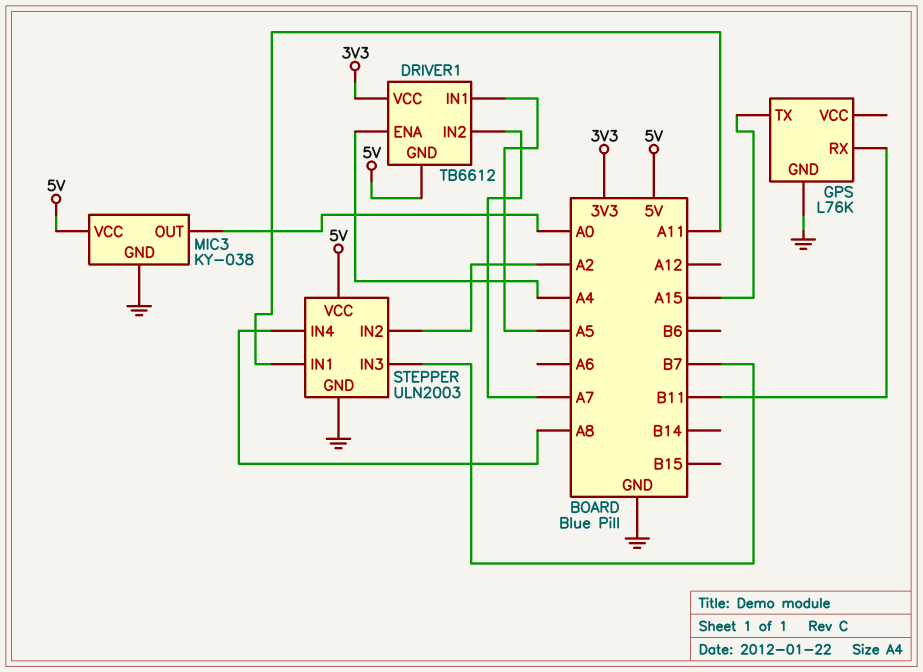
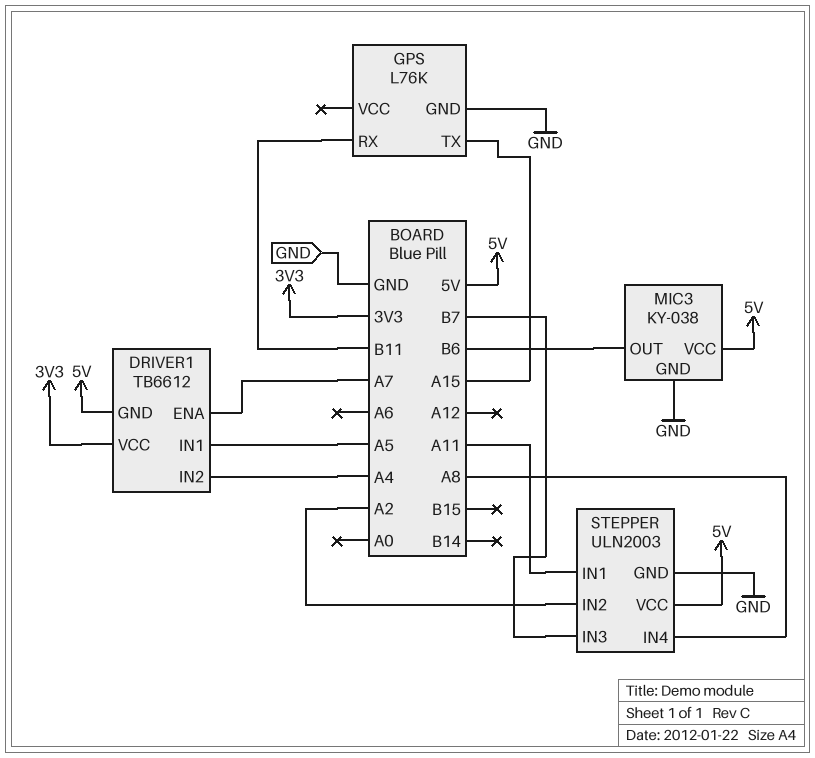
DRIVER1 pin ENA: A4 -> A7
DRIVER1 pin IN2: A7 -> A4
MIC3 pin OUT: A0 -> B6

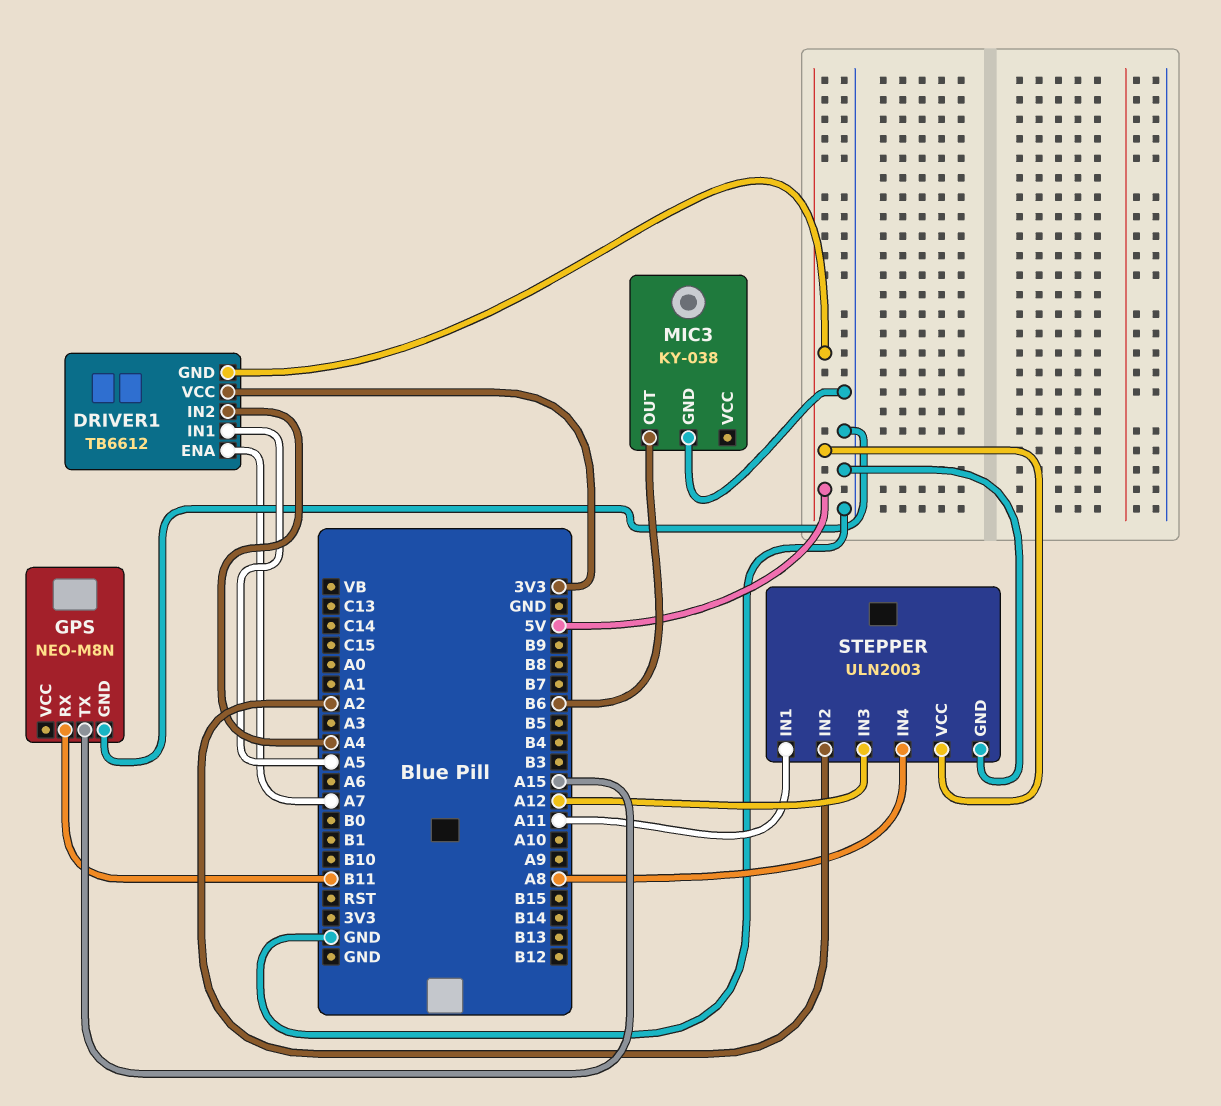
GPS: L76K -> NEO-M8N
MIC3 pin VCC: 5V -> none
STEPPER pin IN3: B7 -> A12

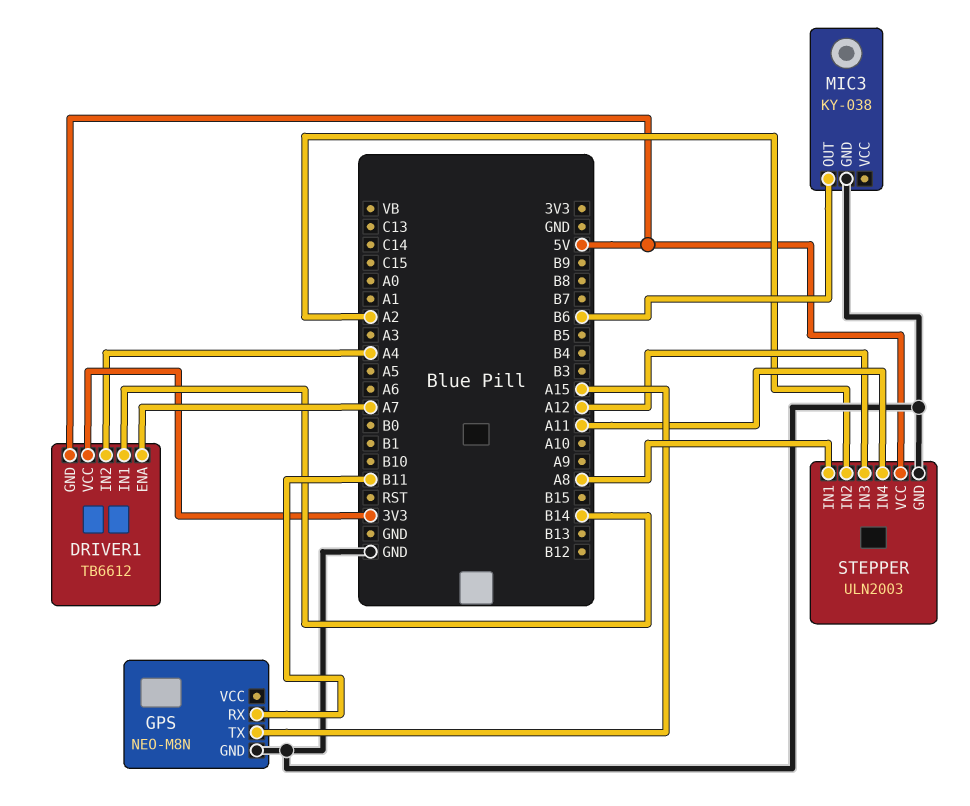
DRIVER1 pin IN1: A5 -> B14
STEPPER pin IN1: A11 -> A8
STEPPER pin IN4: A8 -> A11

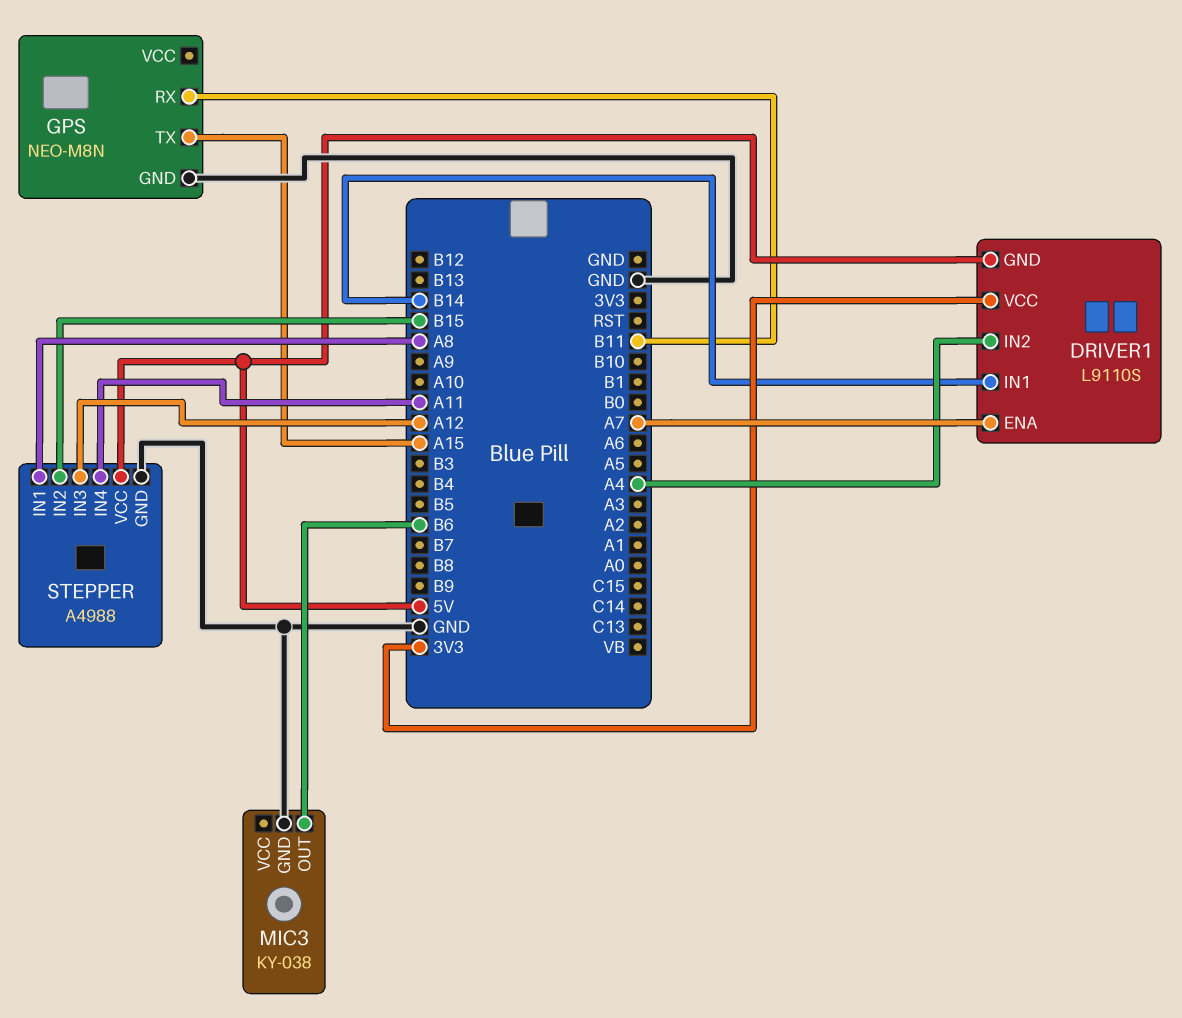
DRIVER1: TB6612 -> L9110S
STEPPER: ULN2003 -> A4988
STEPPER pin IN2: A2 -> B15

